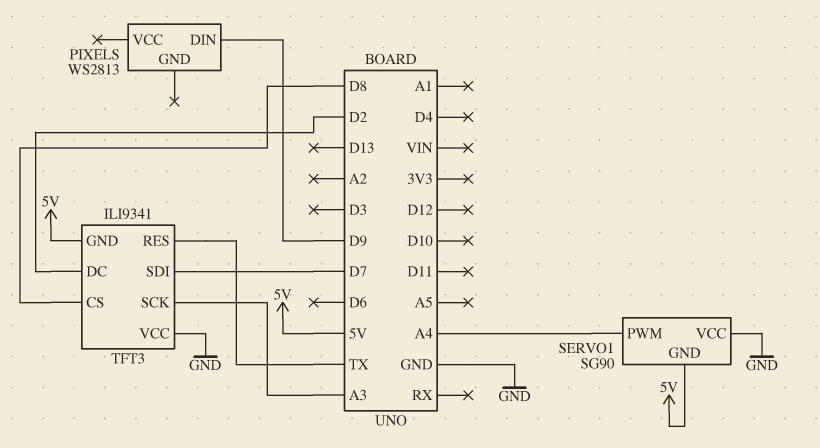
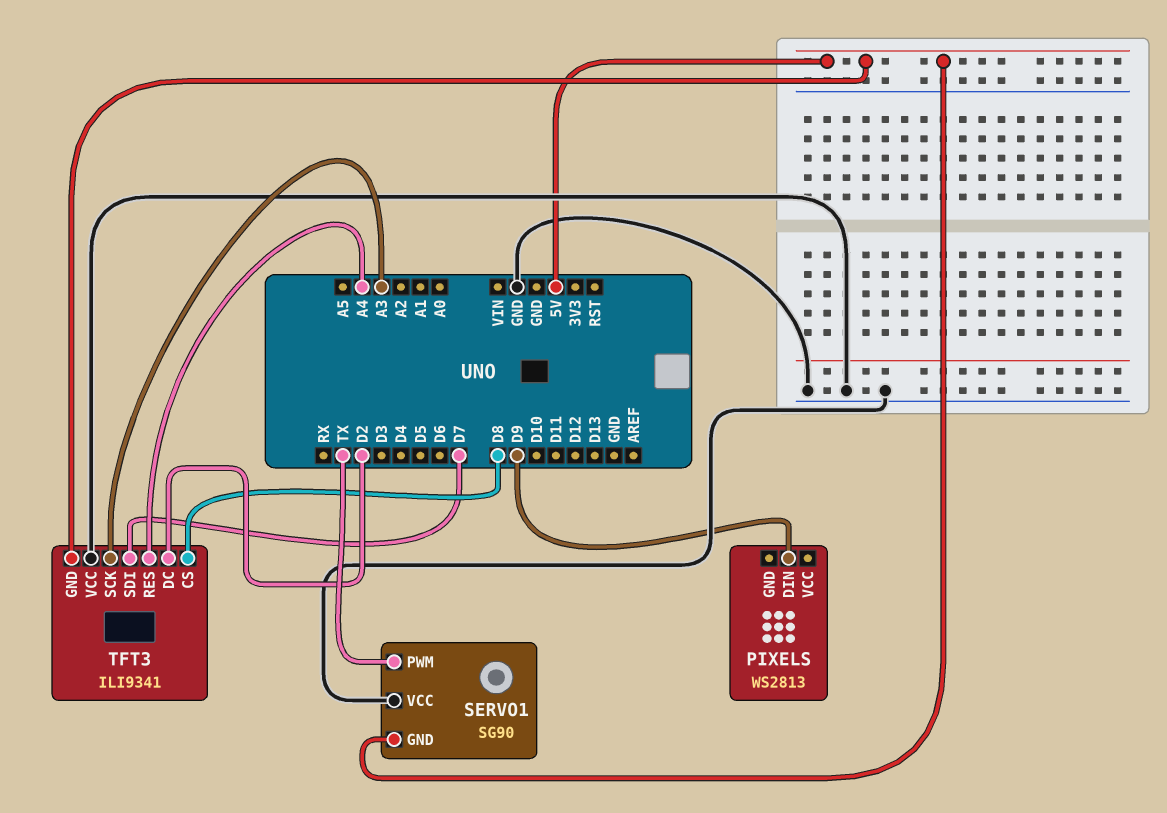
SERVO1 pin PWM: A4 -> TX
TFT3 pin RES: TX -> A4

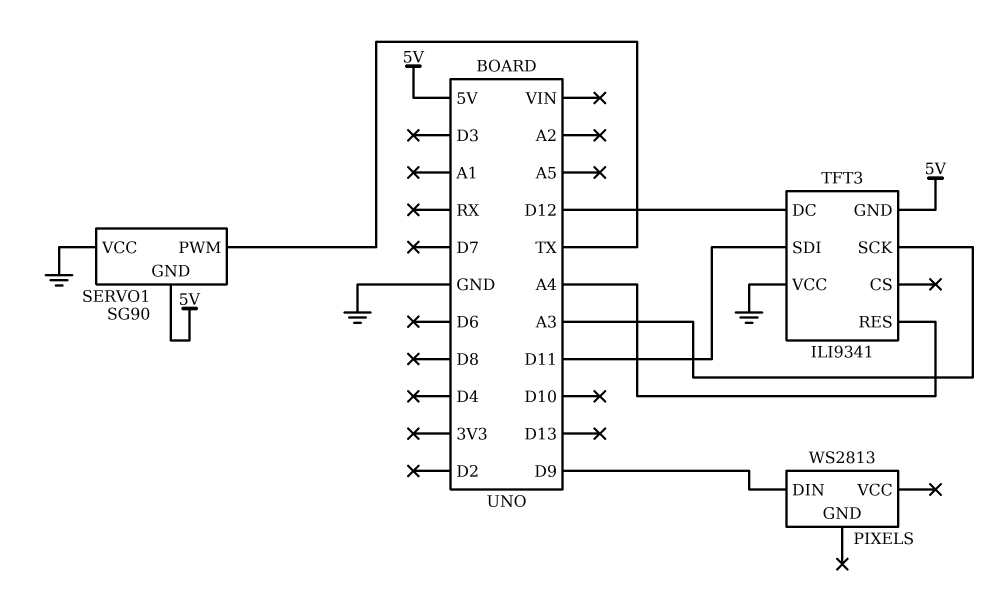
TFT3 pin CS: D8 -> none
TFT3 pin DC: D2 -> D12
TFT3 pin SDI: D7 -> D11

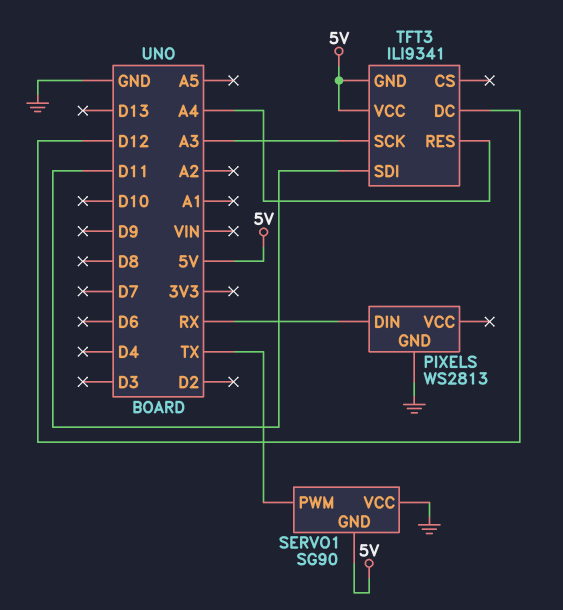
PIXELS pin DIN: D9 -> RX
PIXELS pin GND: none -> GND
TFT3 pin VCC: GND -> 5V

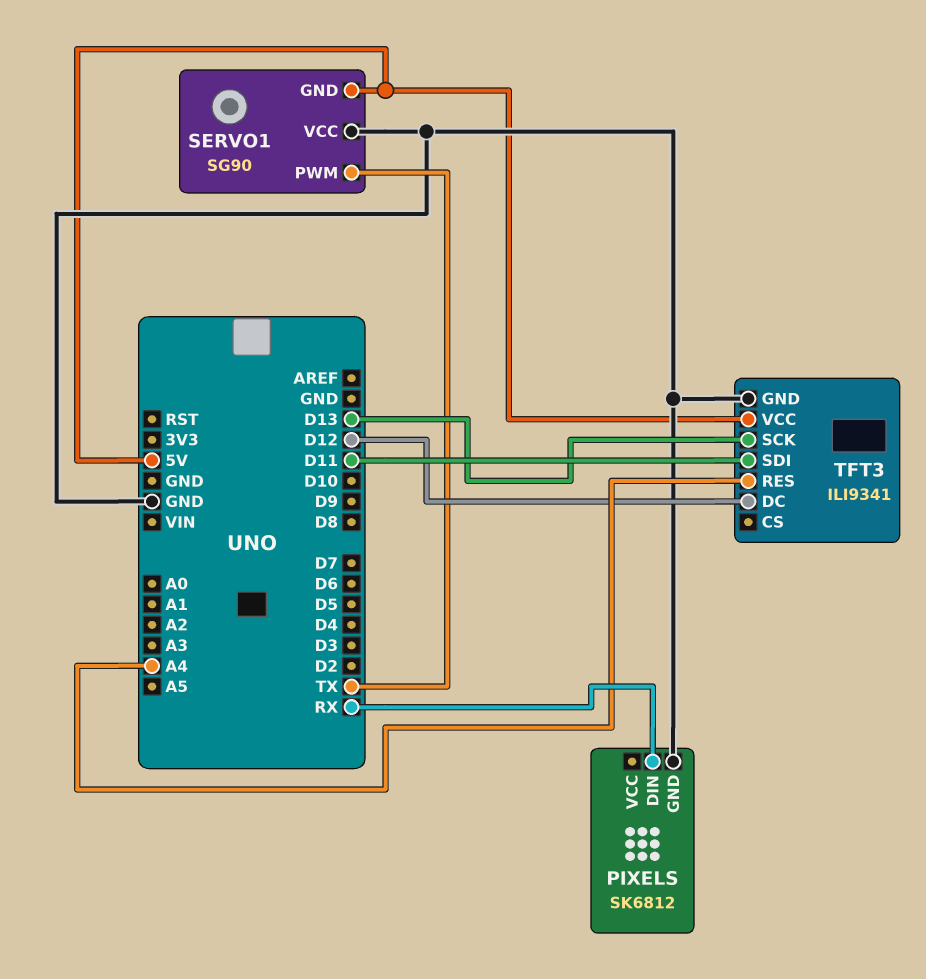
PIXELS: WS2813 -> SK6812
TFT3 pin GND: 5V -> GND
TFT3 pin SCK: A3 -> D13

